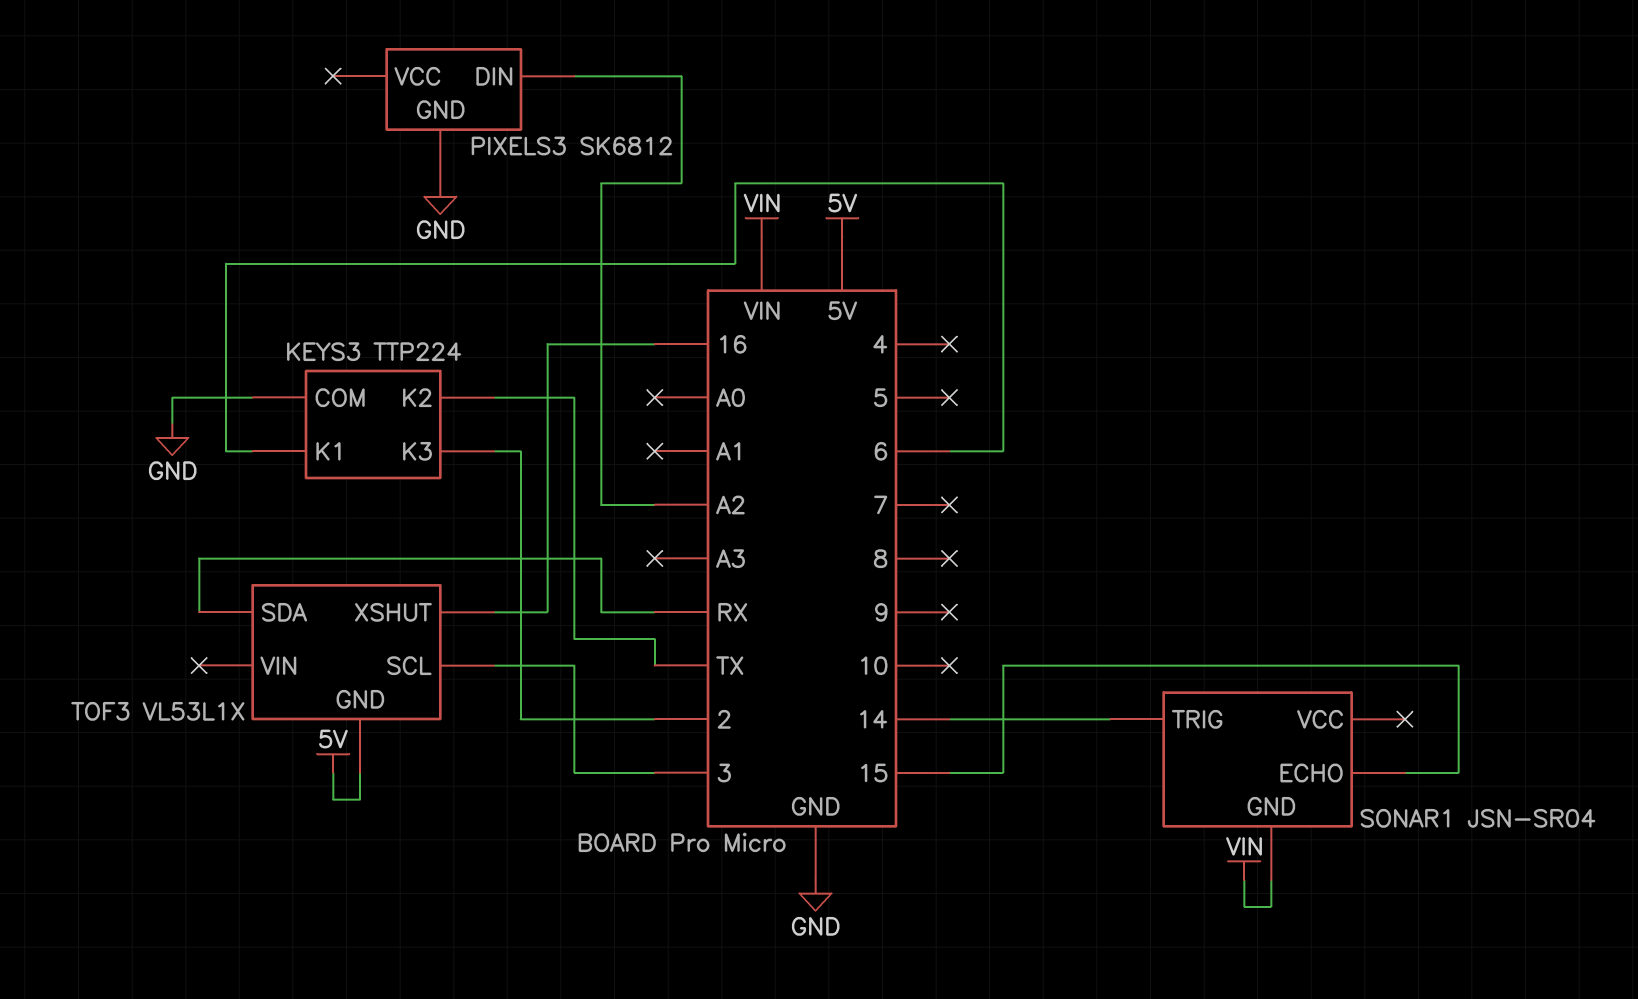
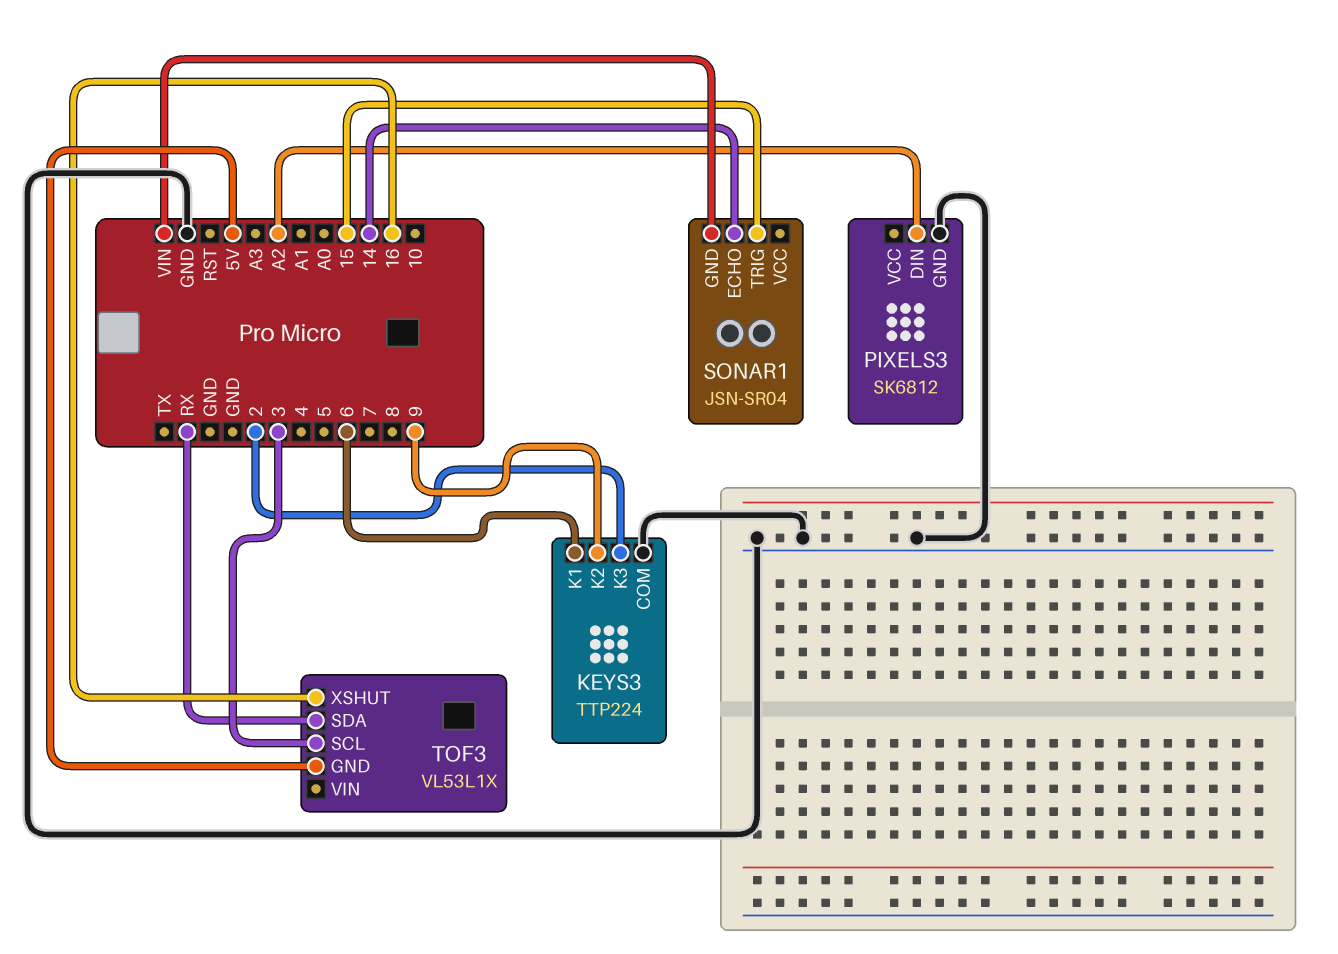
KEYS3 pin K2: TX -> 9
SONAR1 pin ECHO: 15 -> 14
SONAR1 pin TRIG: 14 -> 15

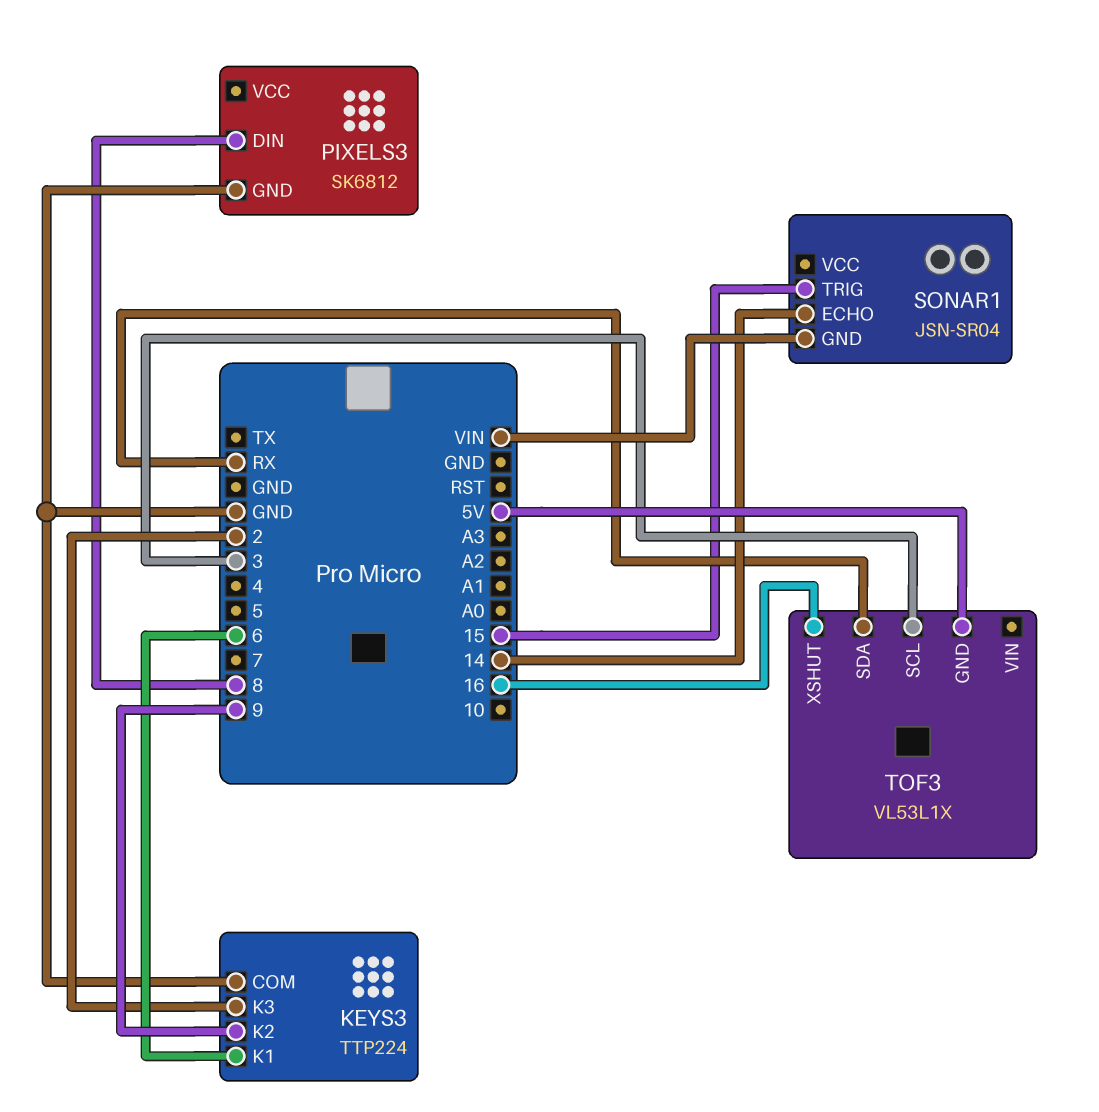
PIXELS3 pin DIN: A2 -> 8

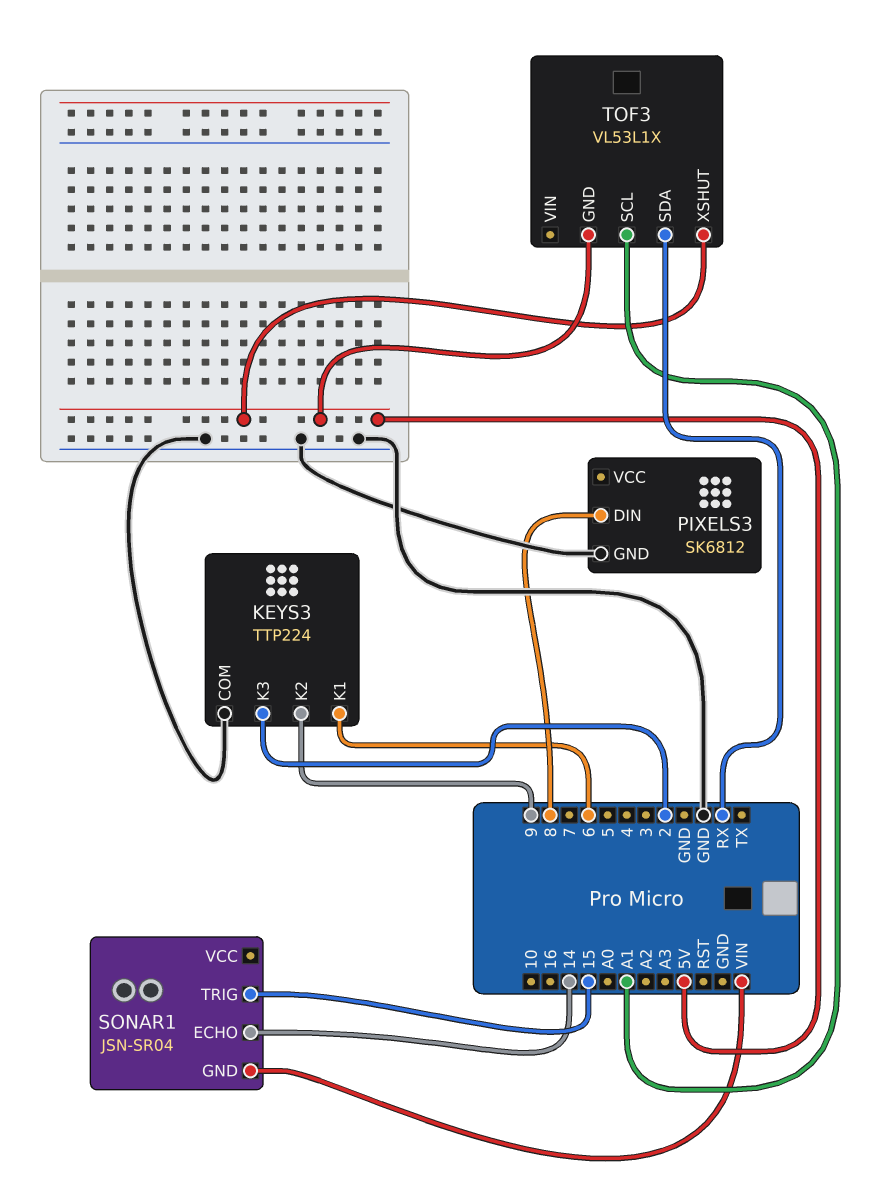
TOF3 pin SCL: 3 -> A1
TOF3 pin XSHUT: 16 -> 5V

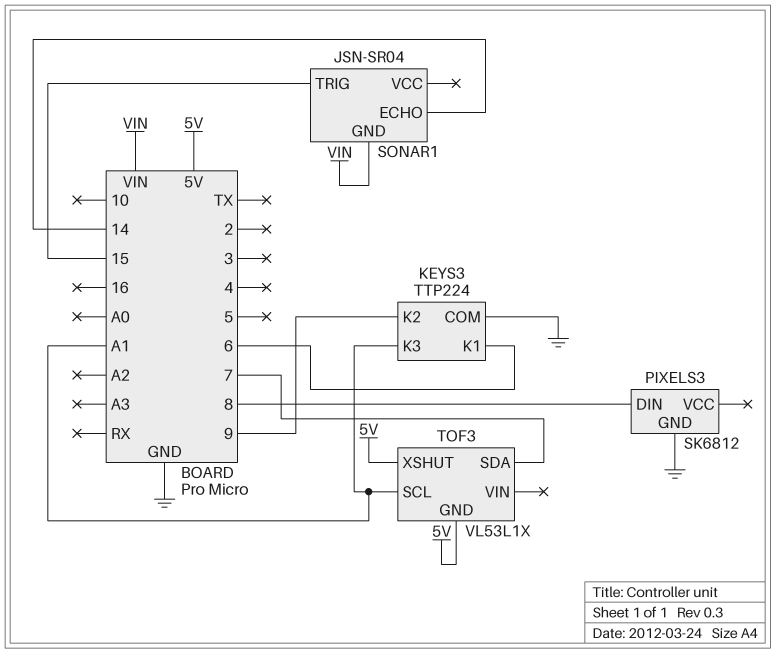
KEYS3 pin K3: 2 -> A1
TOF3 pin SDA: RX -> 7

